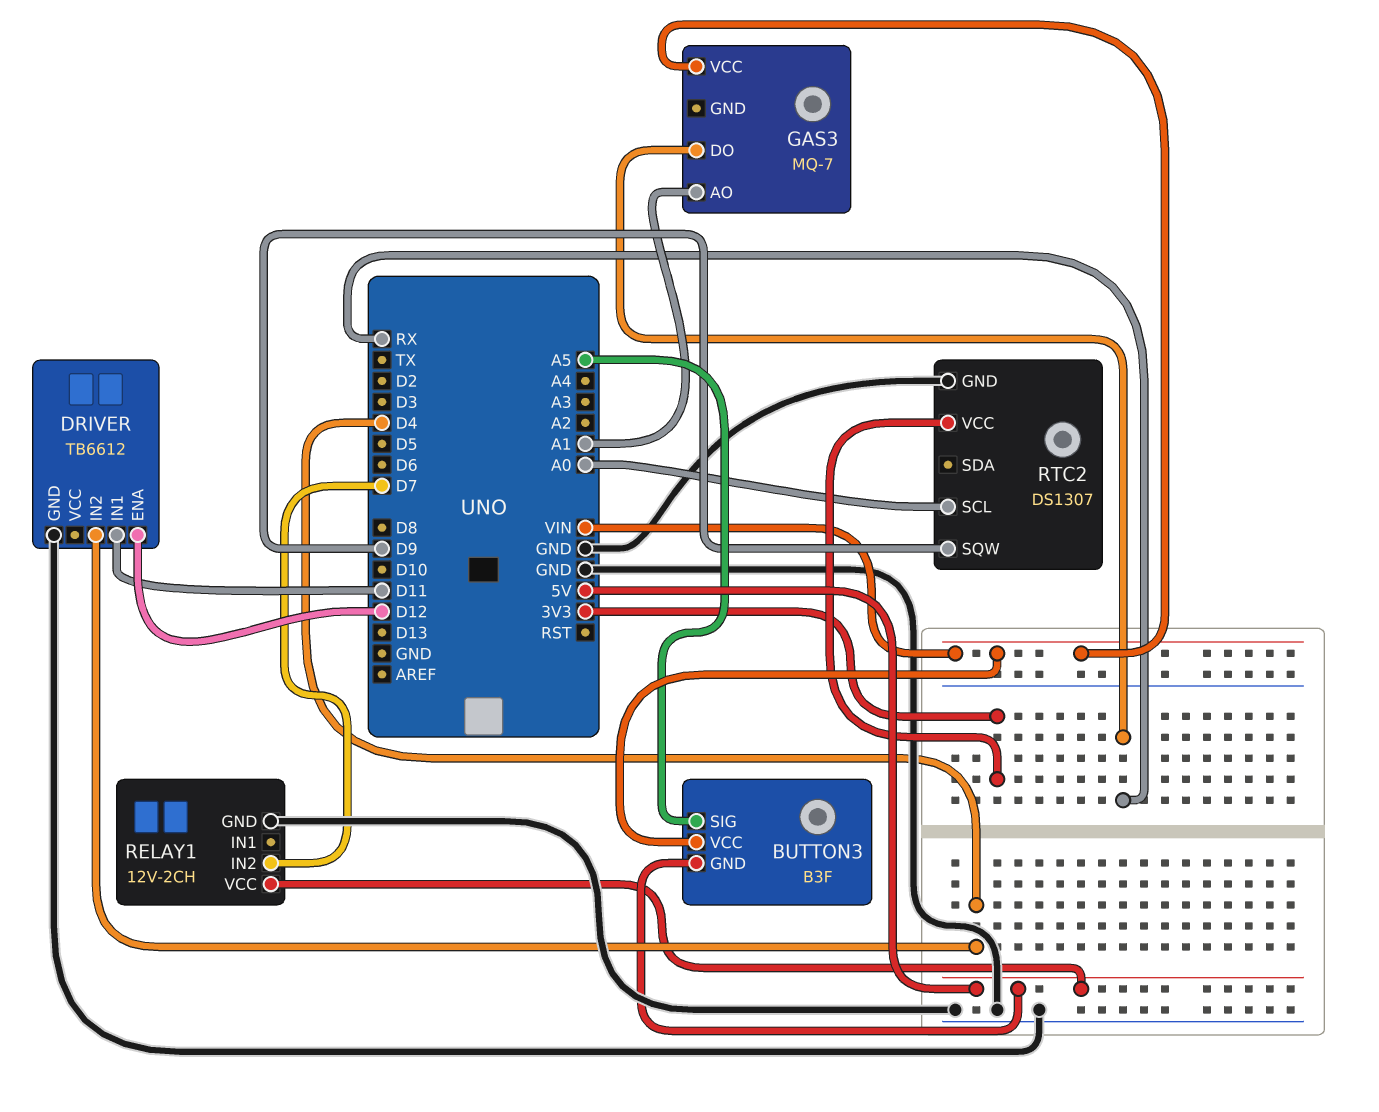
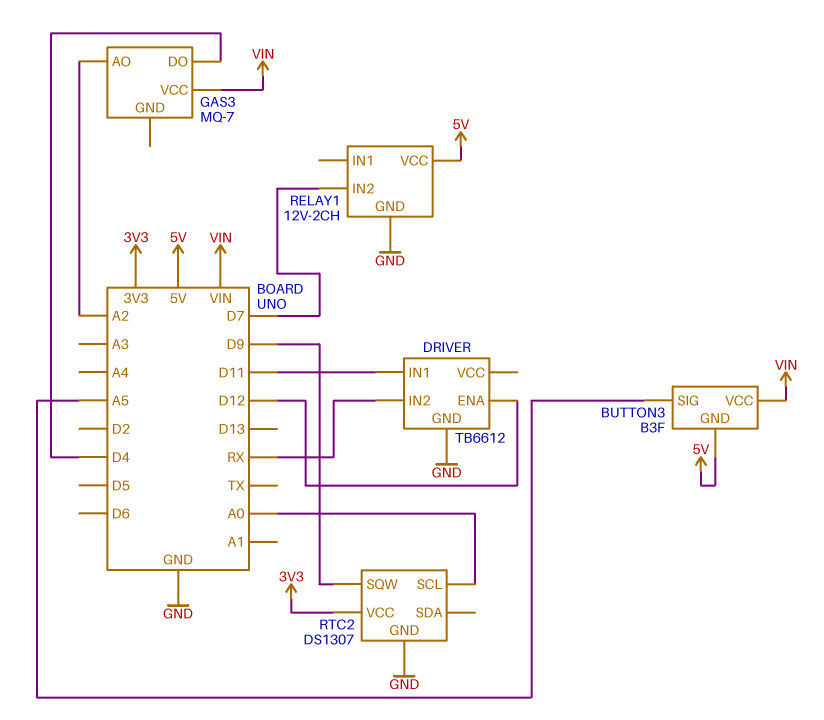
DRIVER pin IN2: D4 -> RX
GAS3 pin AO: A1 -> A2
GAS3 pin DO: RX -> D4

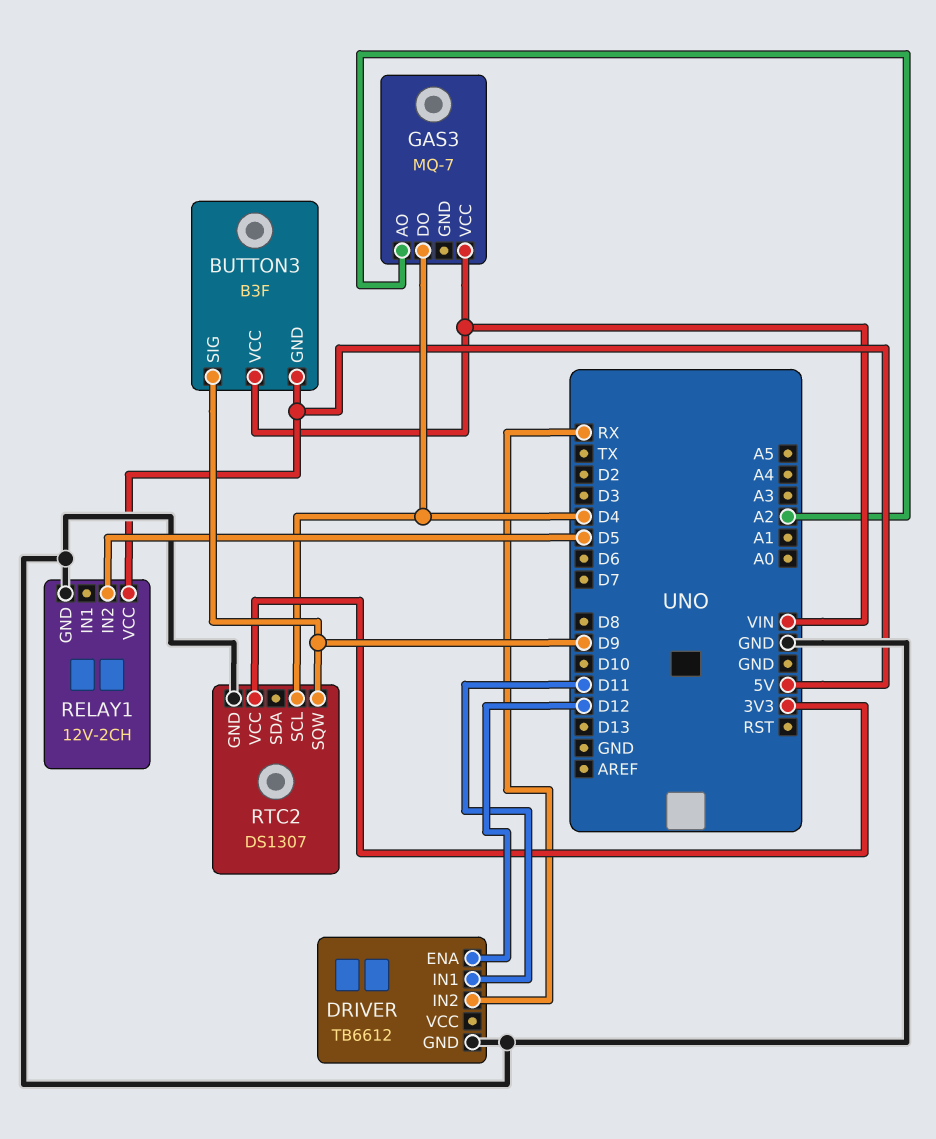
BUTTON3 pin SIG: A5 -> D9
RELAY1 pin IN2: D7 -> D5
RTC2 pin SCL: A0 -> D4

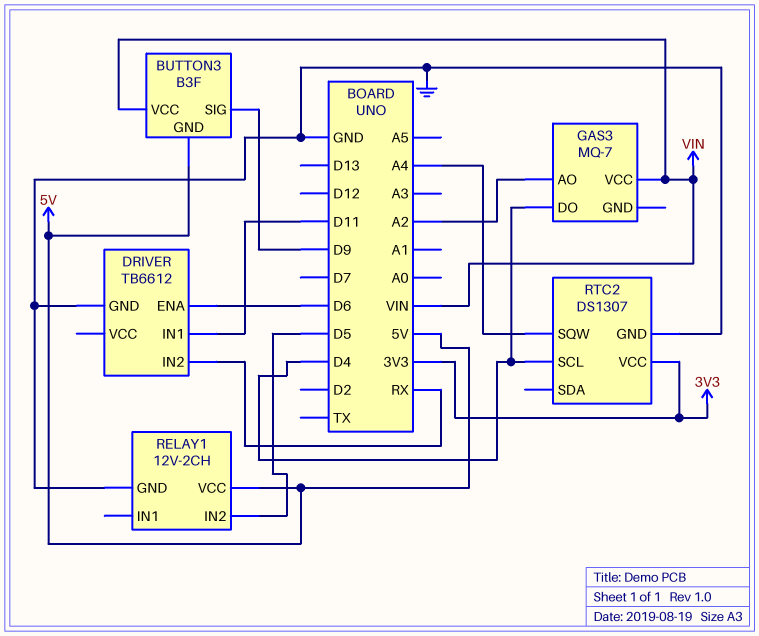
DRIVER pin ENA: D12 -> D6
RTC2 pin SQW: D9 -> A4

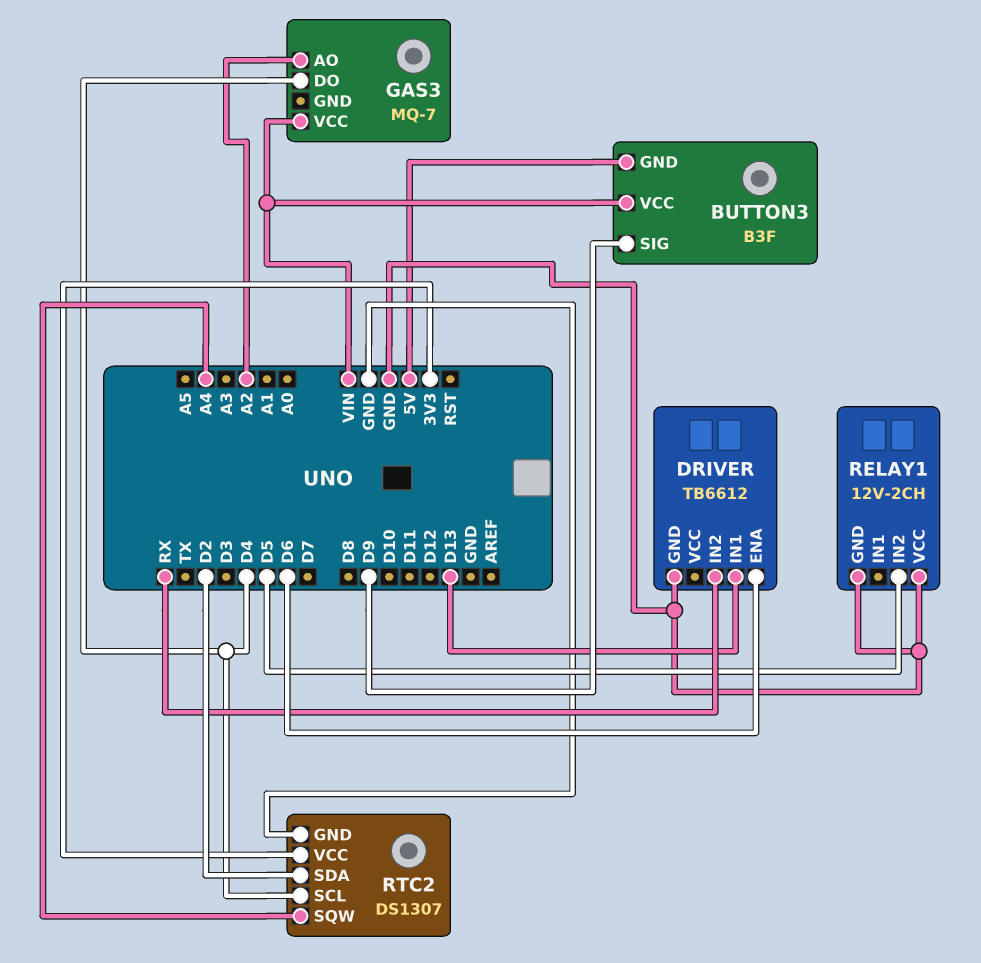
DRIVER pin IN1: D11 -> D13
RELAY1 pin VCC: 5V -> GND
RTC2 pin SDA: none -> D2

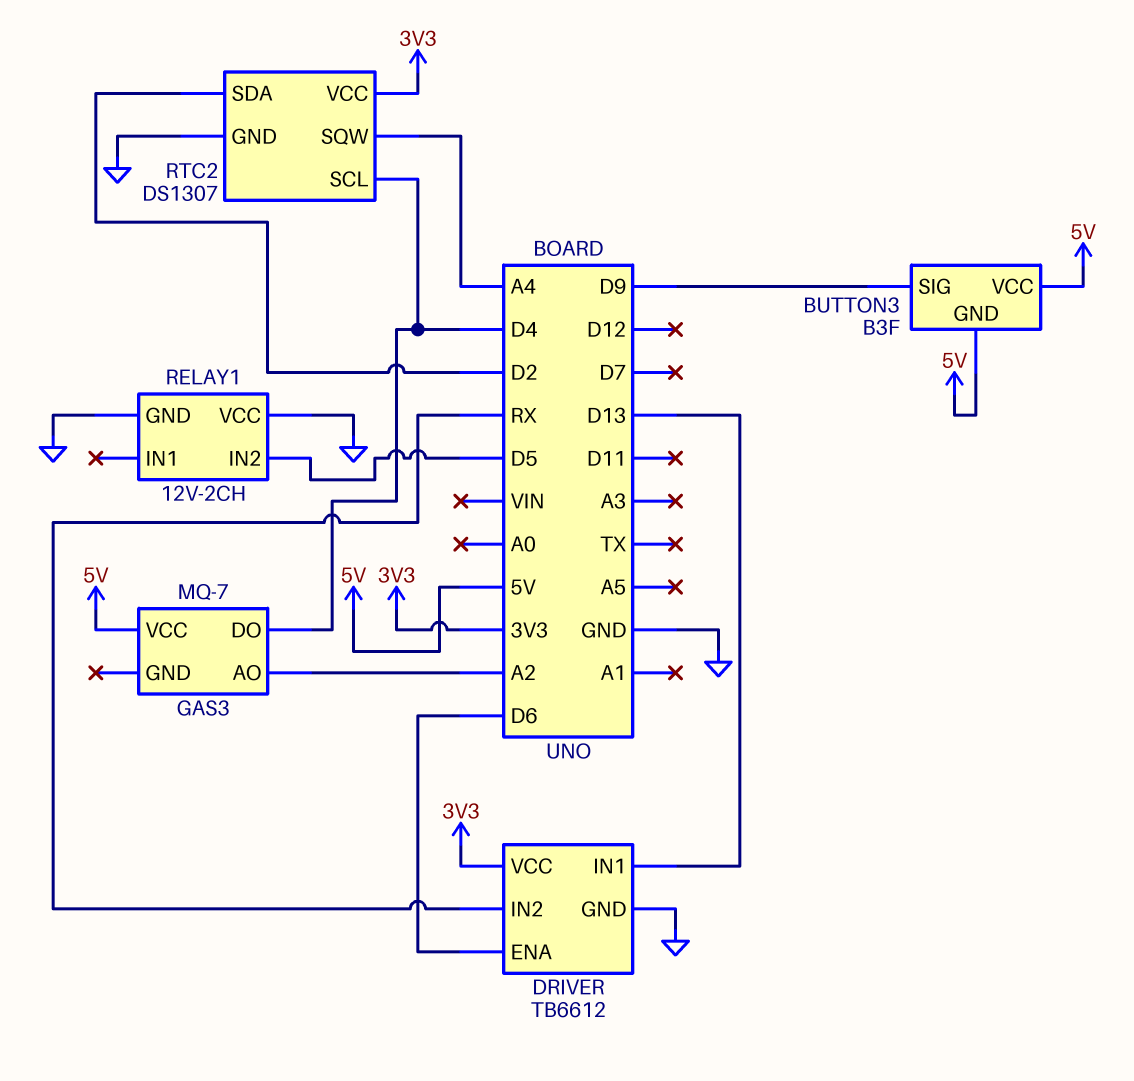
BUTTON3 pin VCC: VIN -> 5V
DRIVER pin VCC: none -> 3V3
GAS3 pin VCC: VIN -> 5V

